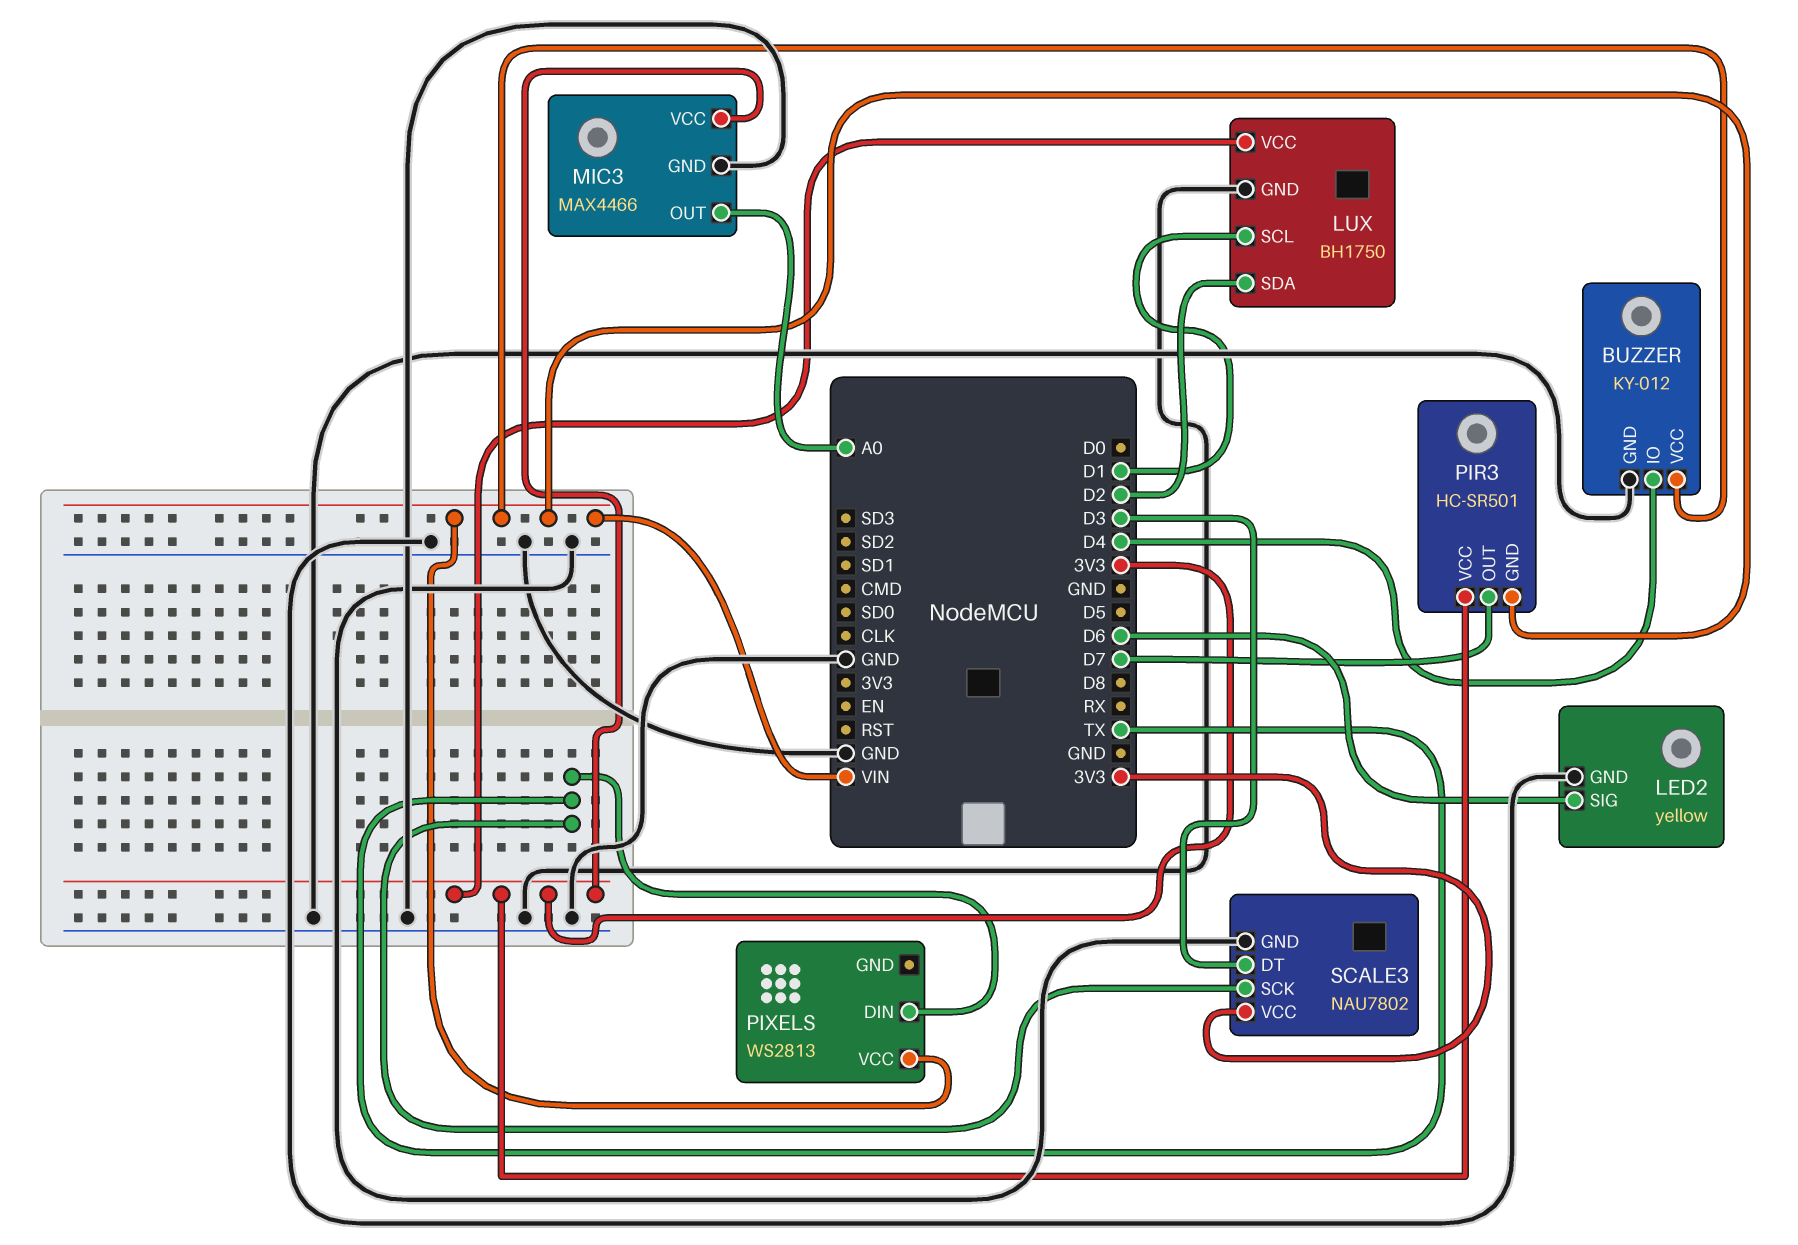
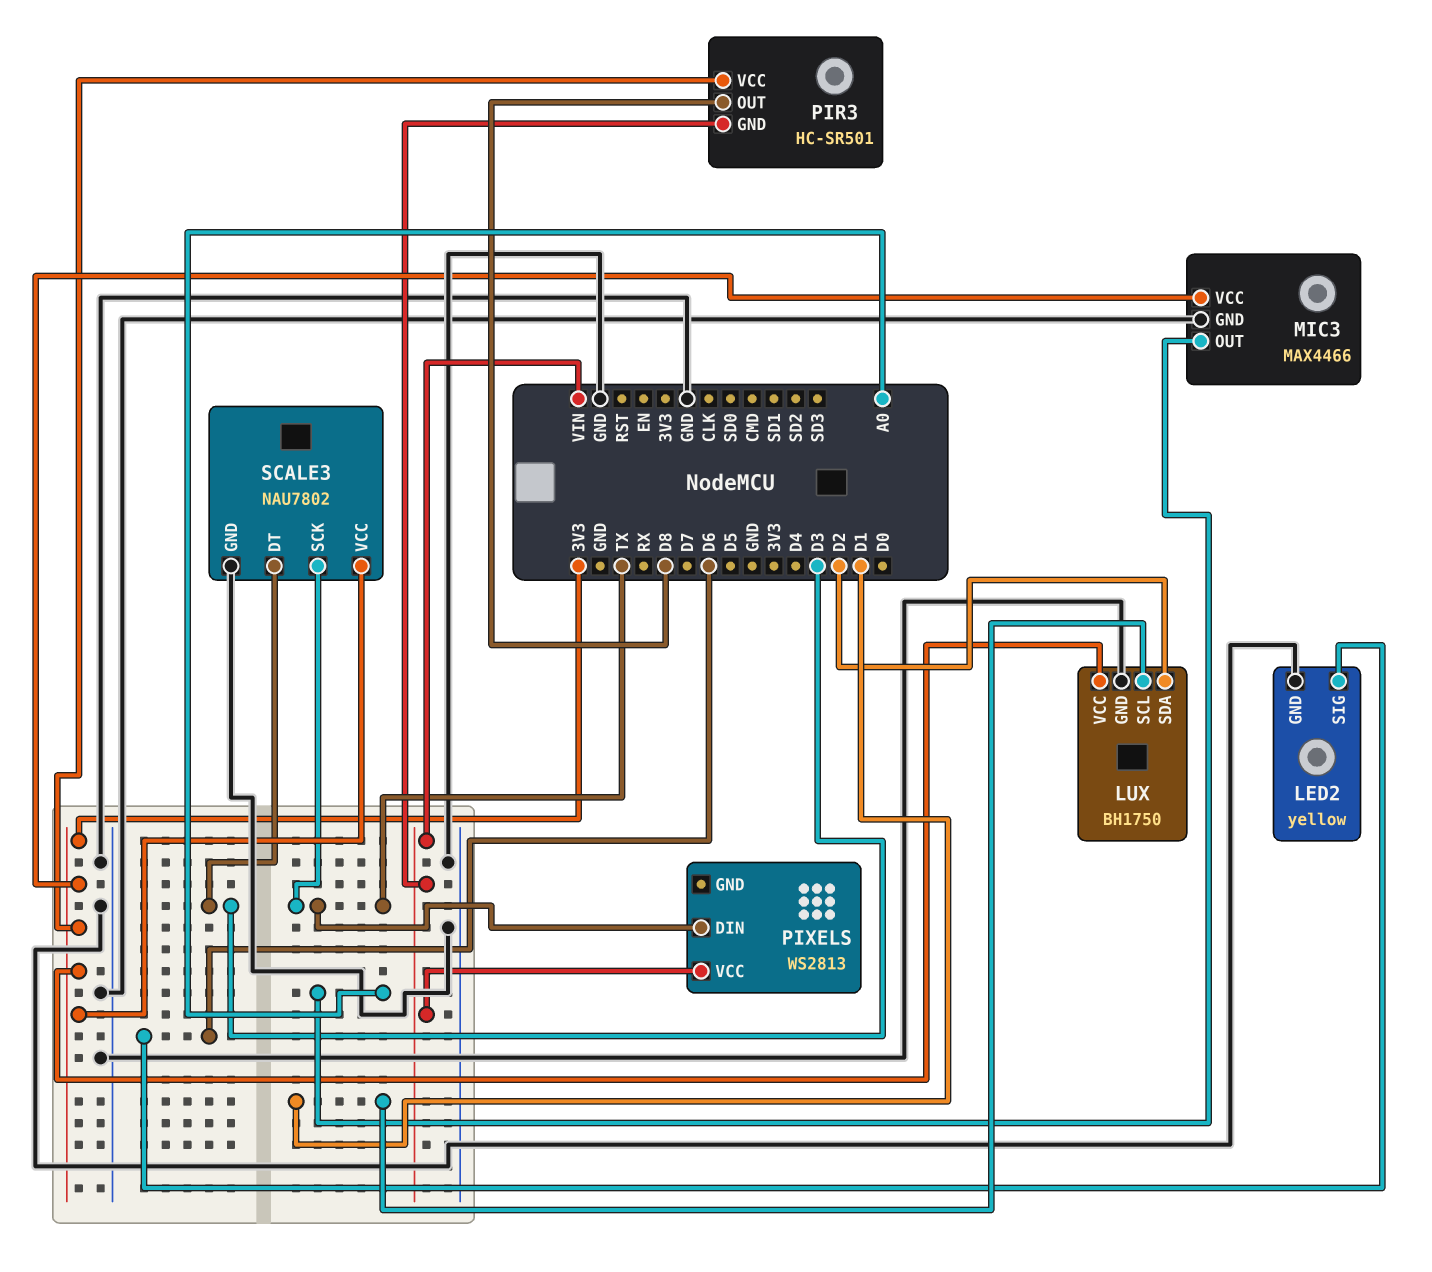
BUZZER: KY-012 -> none
BUZZER pin GND: GND -> none
BUZZER pin IO: D4 -> none
BUZZER pin VCC: VIN -> none
PIR3 pin OUT: D7 -> D8

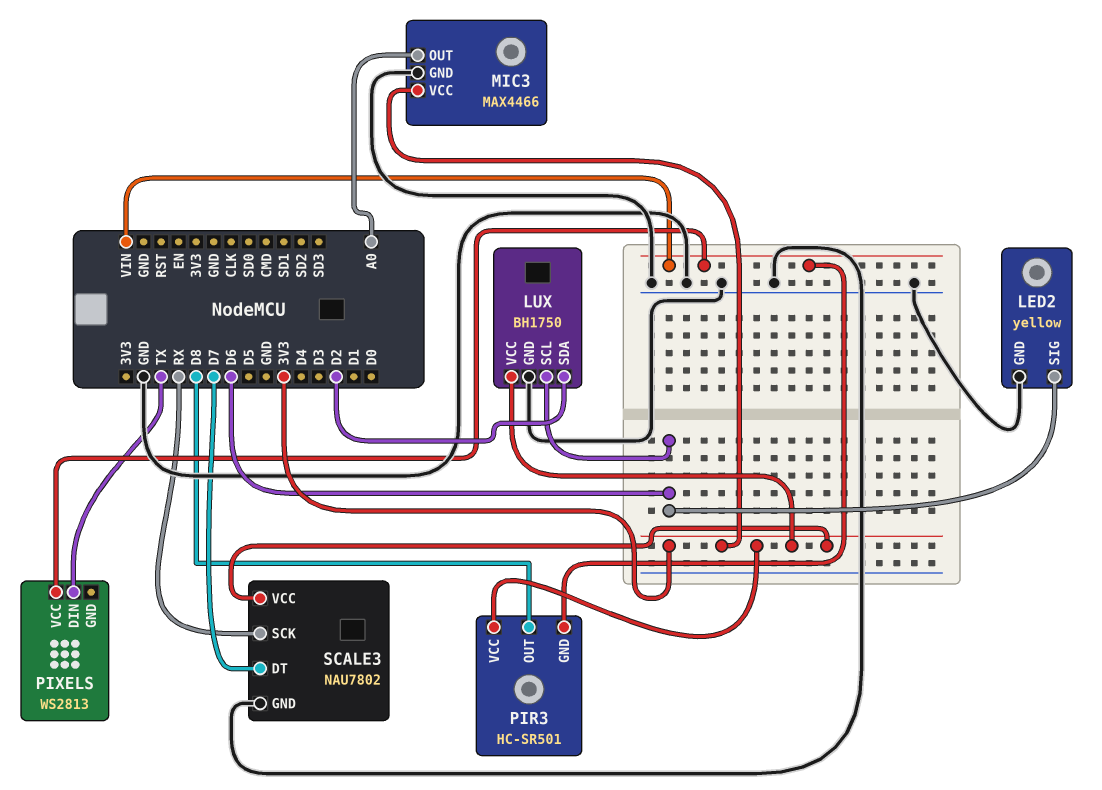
LUX pin SCL: D1 -> D6
SCALE3 pin DT: D3 -> D7
SCALE3 pin SCK: TX -> RX

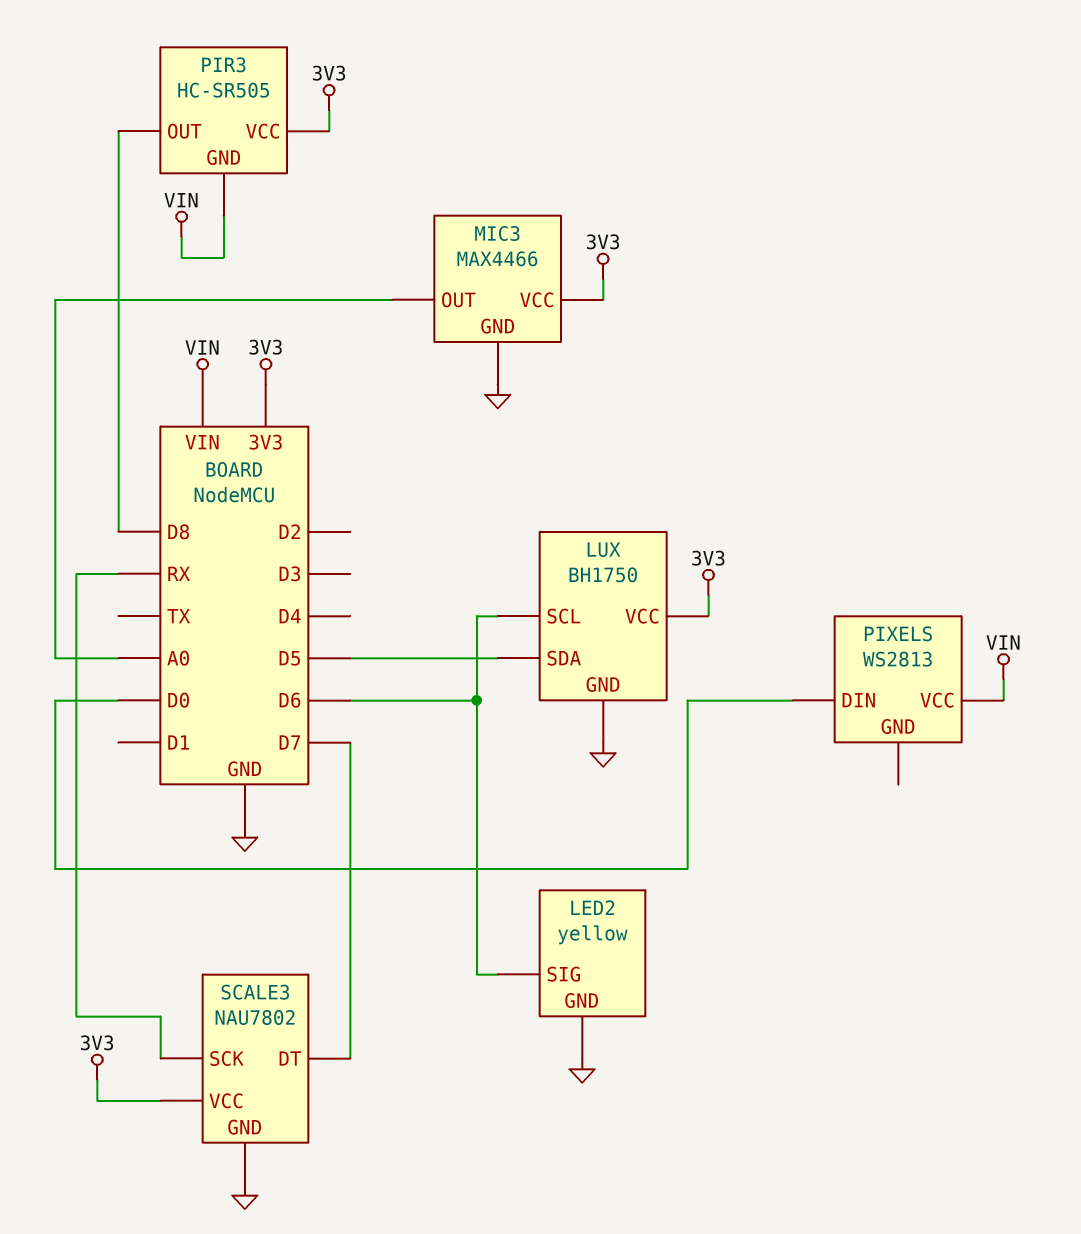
LUX pin SDA: D2 -> D5
PIR3: HC-SR501 -> HC-SR505
PIXELS pin DIN: TX -> D0

